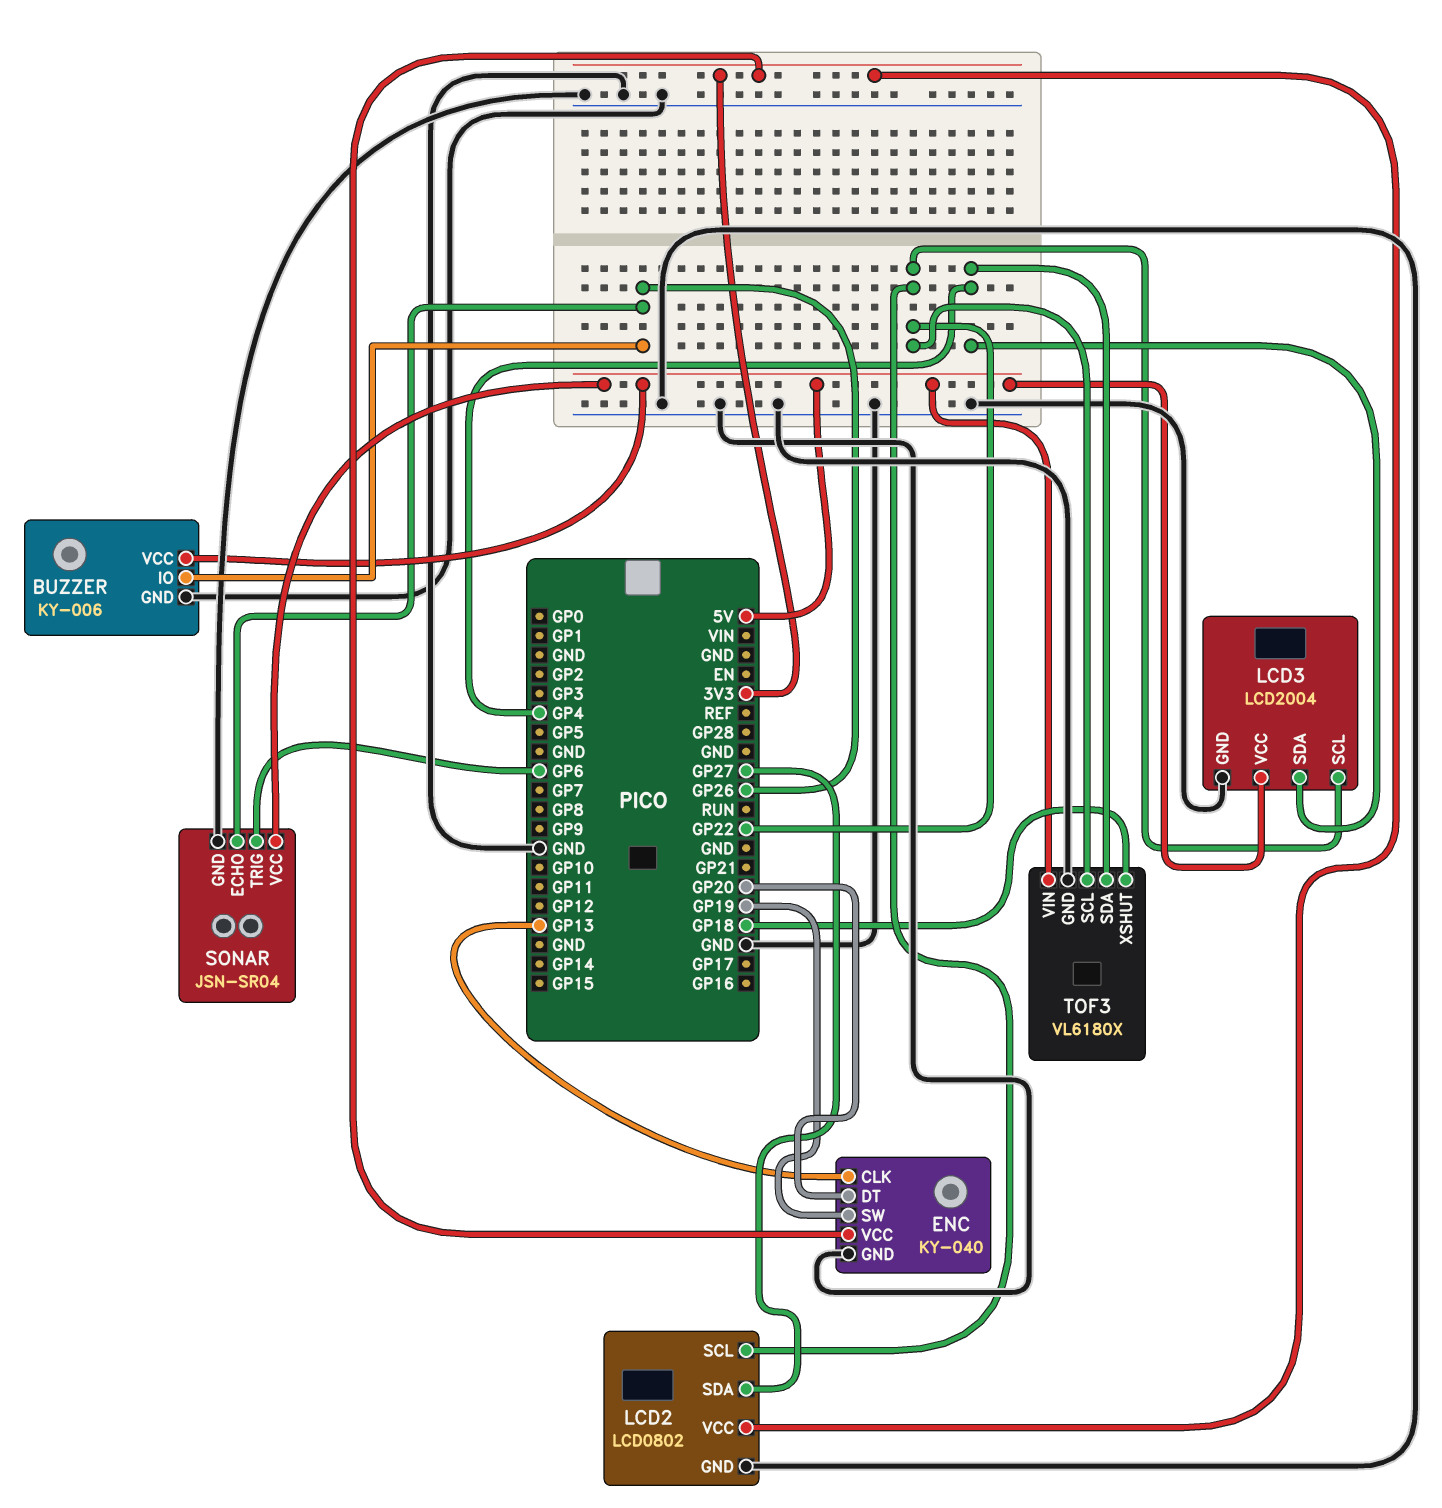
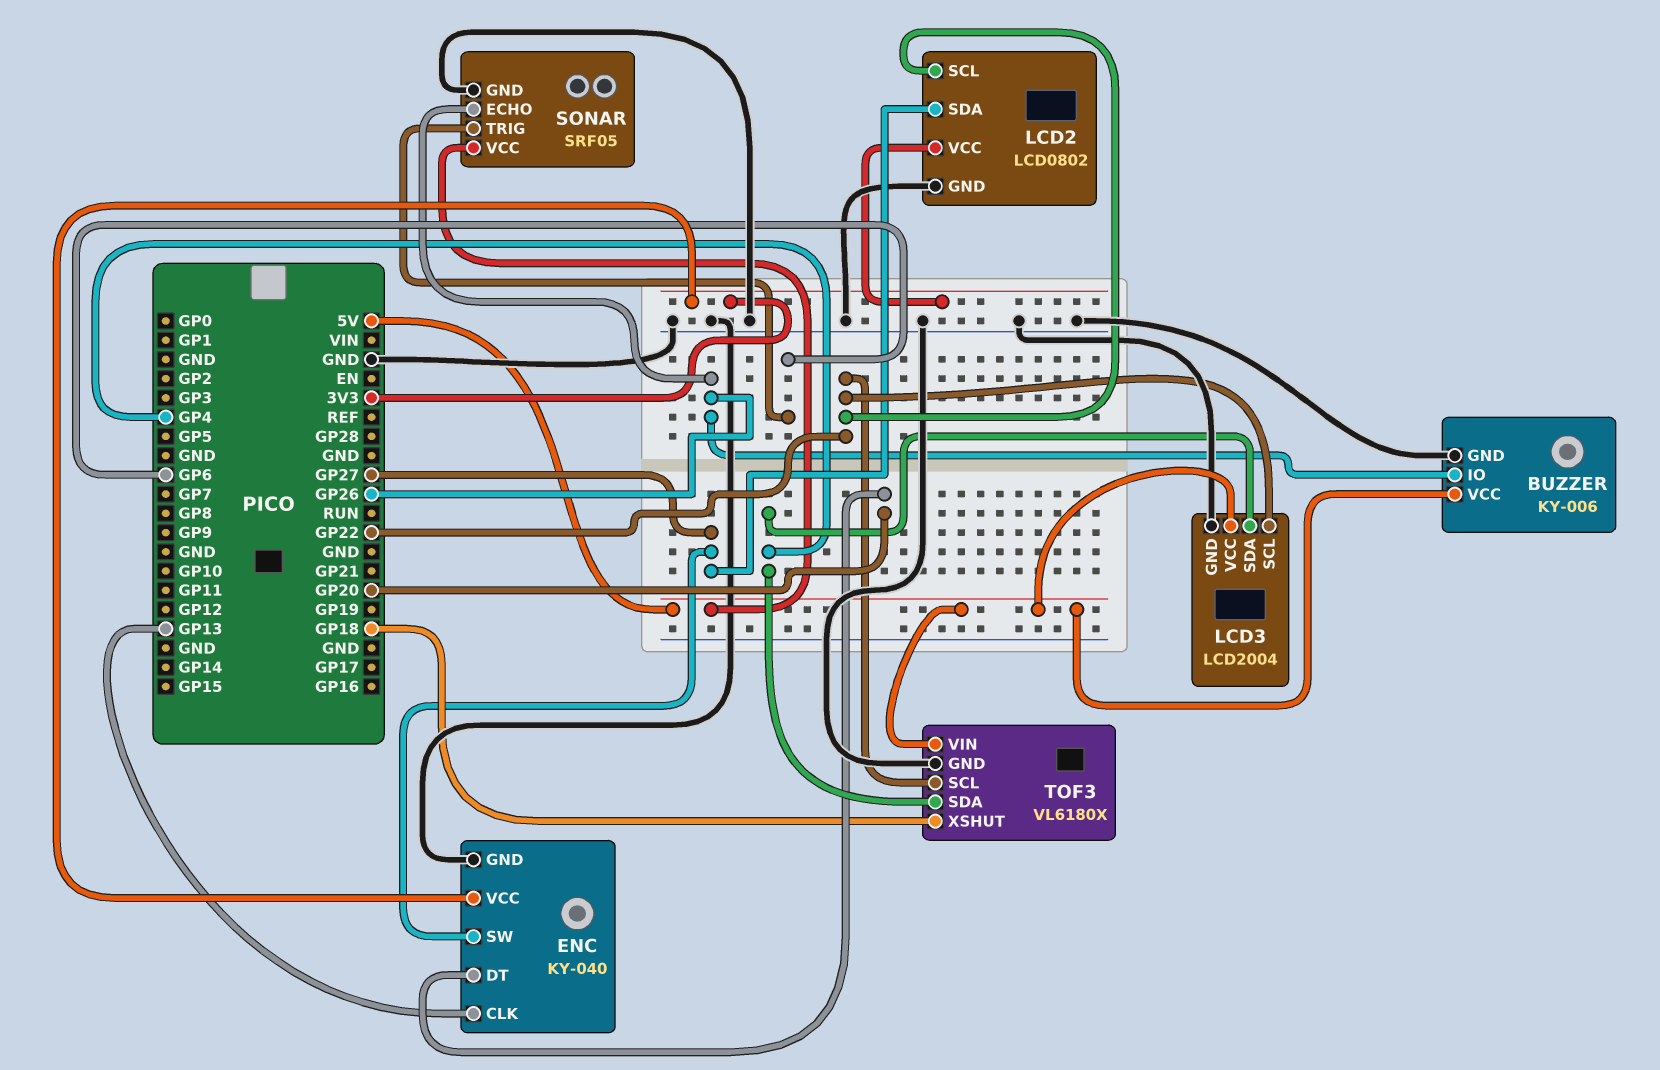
ENC pin SW: GP19 -> GP27
SONAR: JSN-SR04 -> SRF05

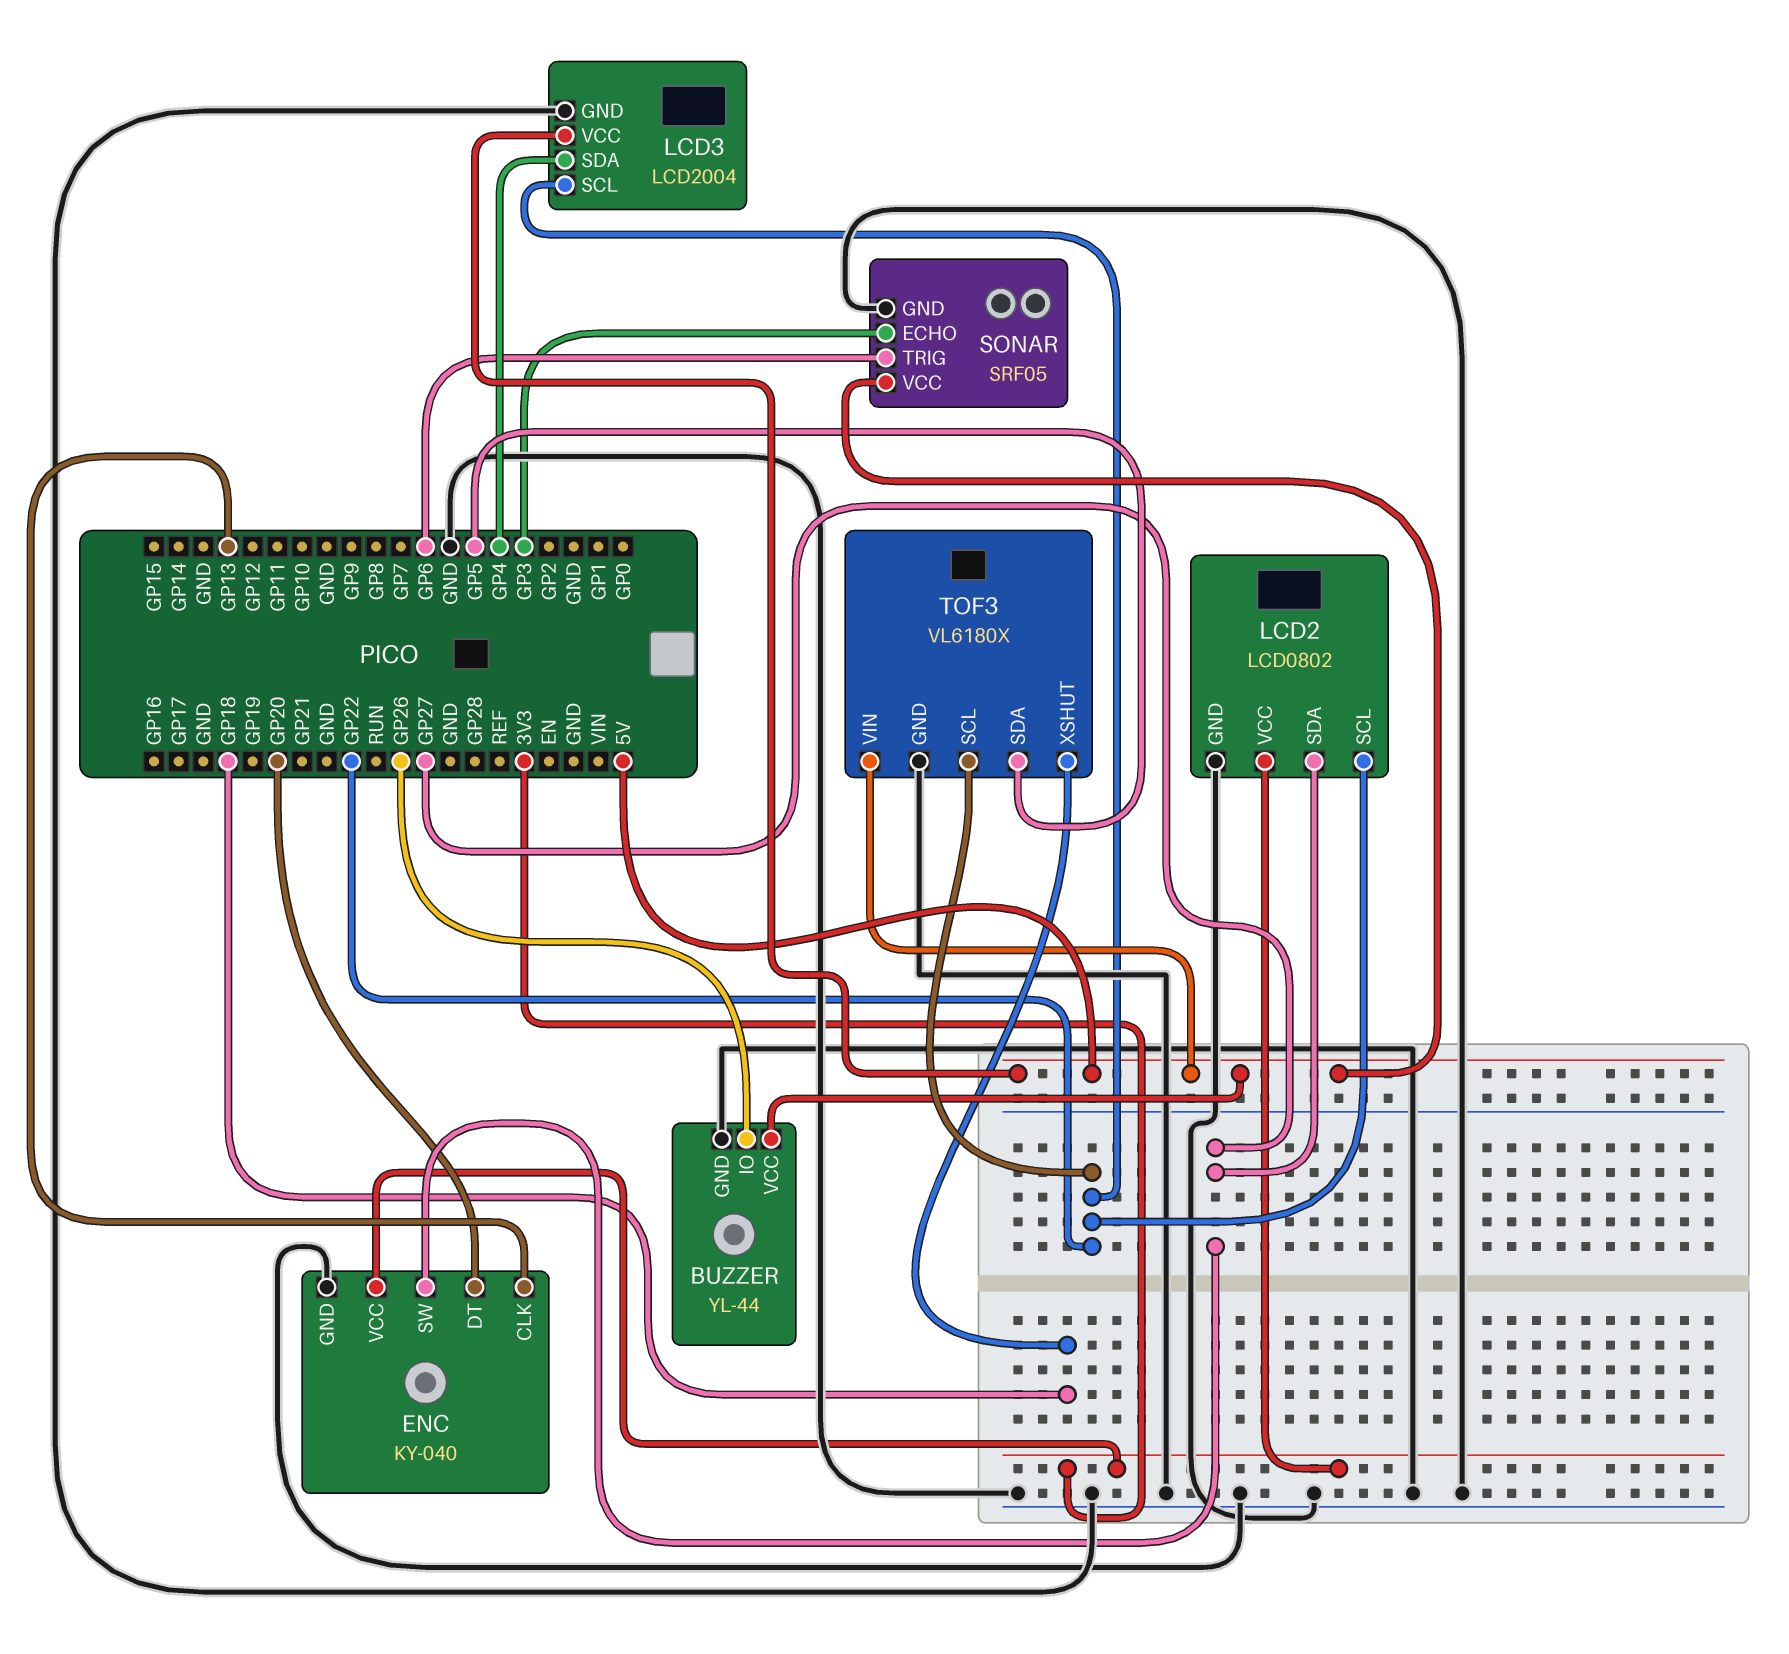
BUZZER: KY-006 -> YL-44
SONAR pin ECHO: GP26 -> GP3
TOF3 pin SDA: GP4 -> GP5

